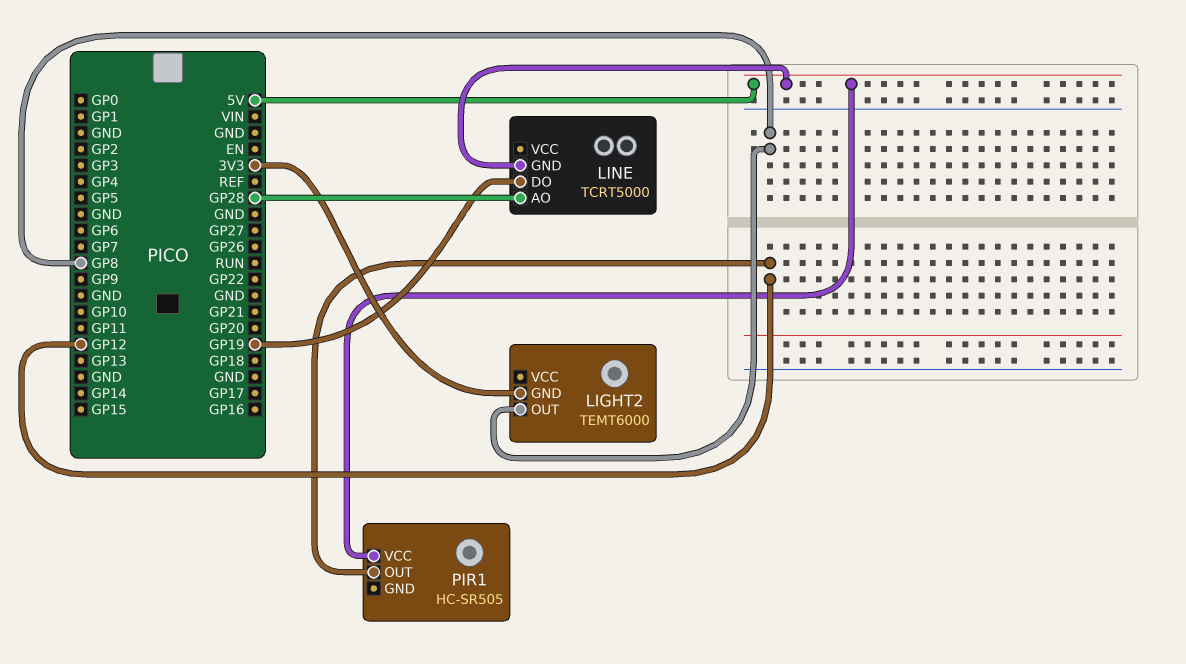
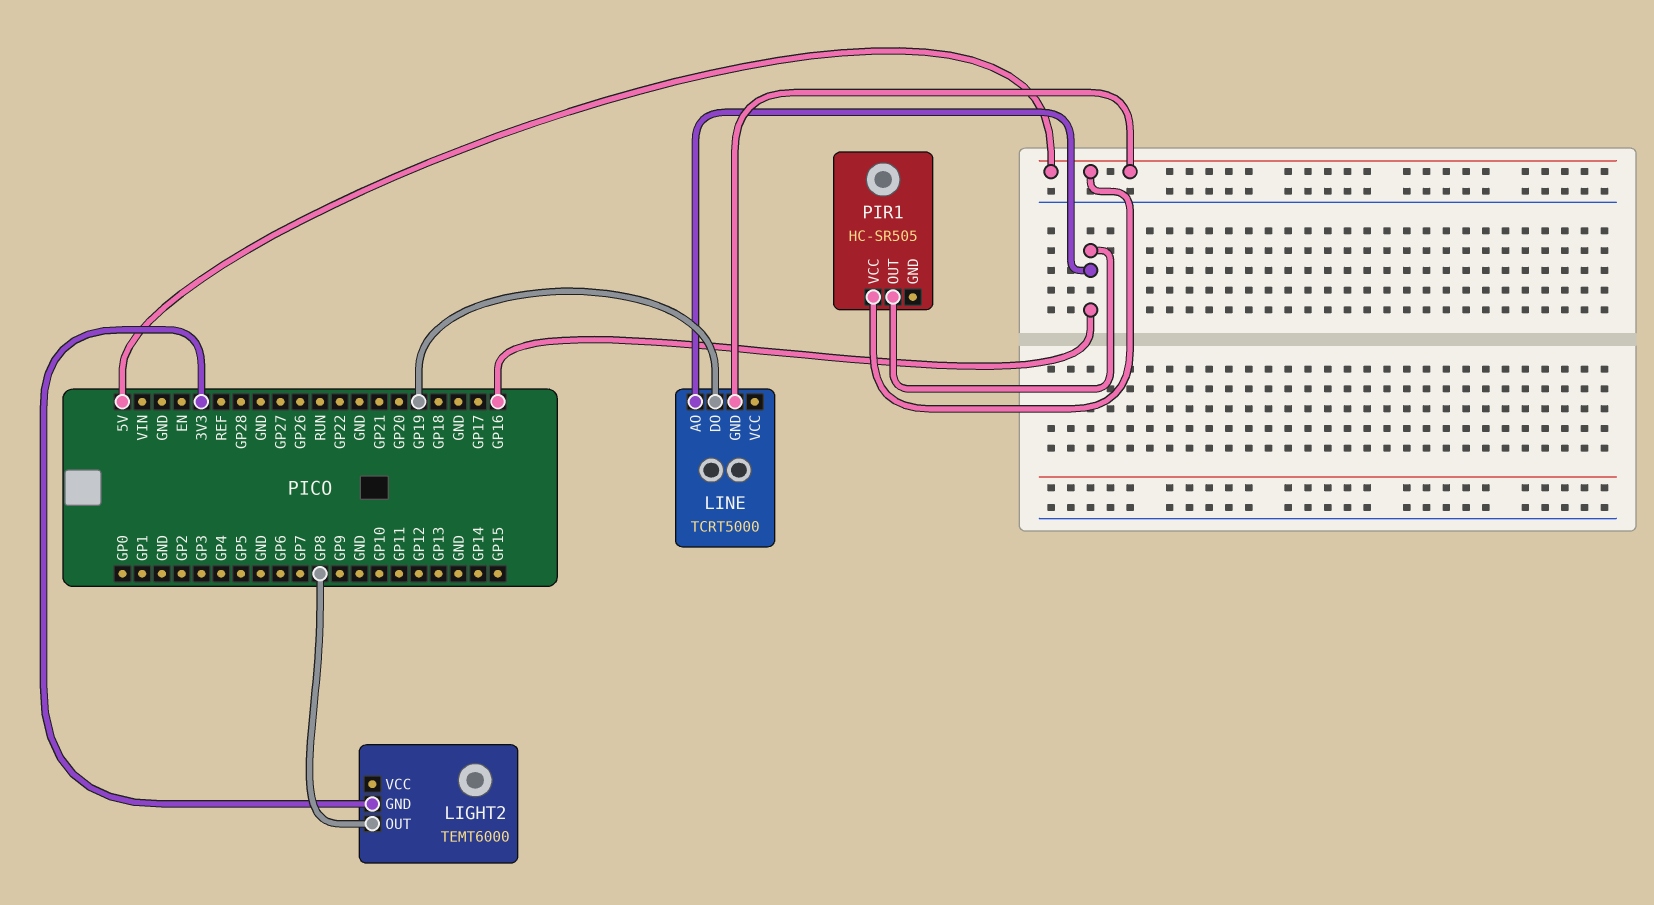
LINE pin AO: GP28 -> GP16
PIR1 pin OUT: GP12 -> GP16

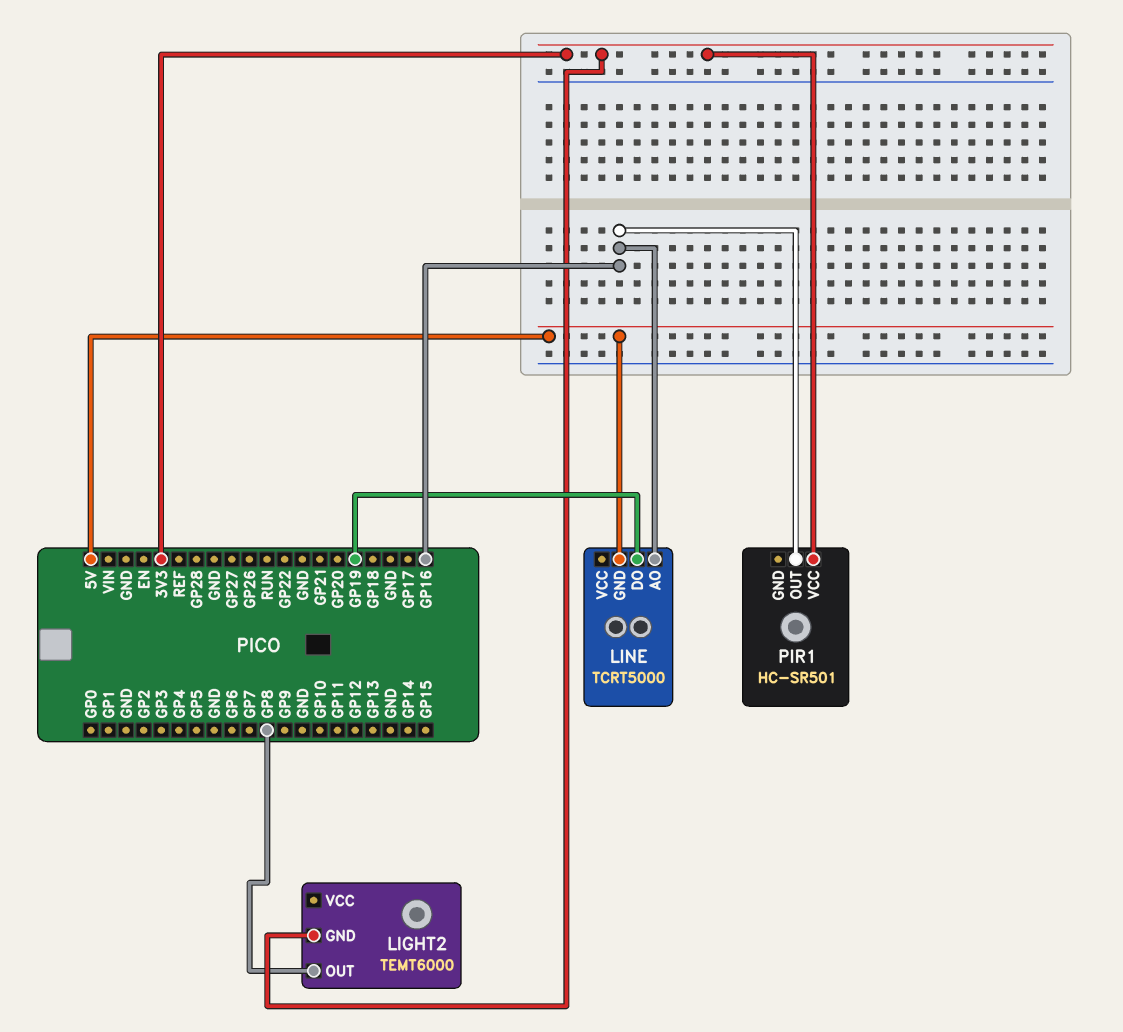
PIR1: HC-SR505 -> HC-SR501
PIR1 pin VCC: 5V -> 3V3

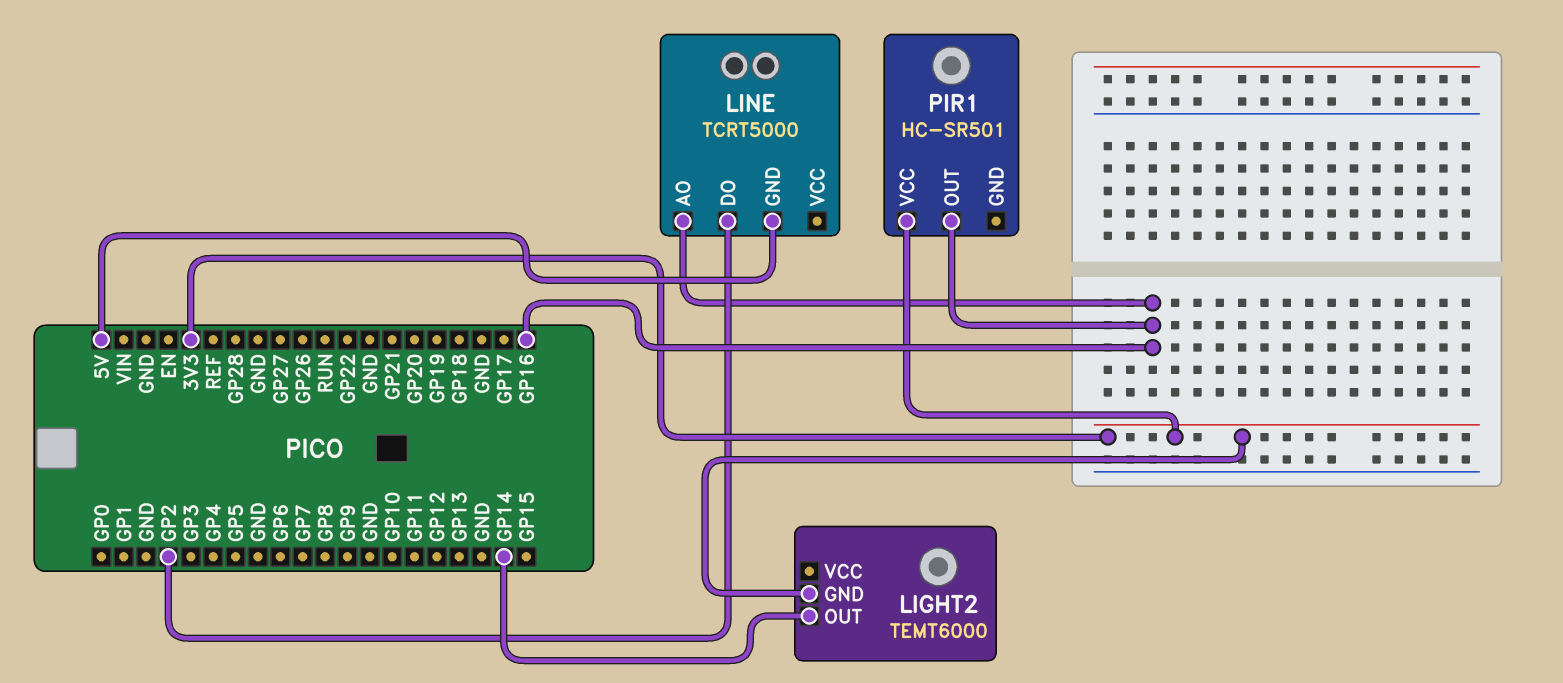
LIGHT2 pin OUT: GP8 -> GP14
LINE pin DO: GP19 -> GP2

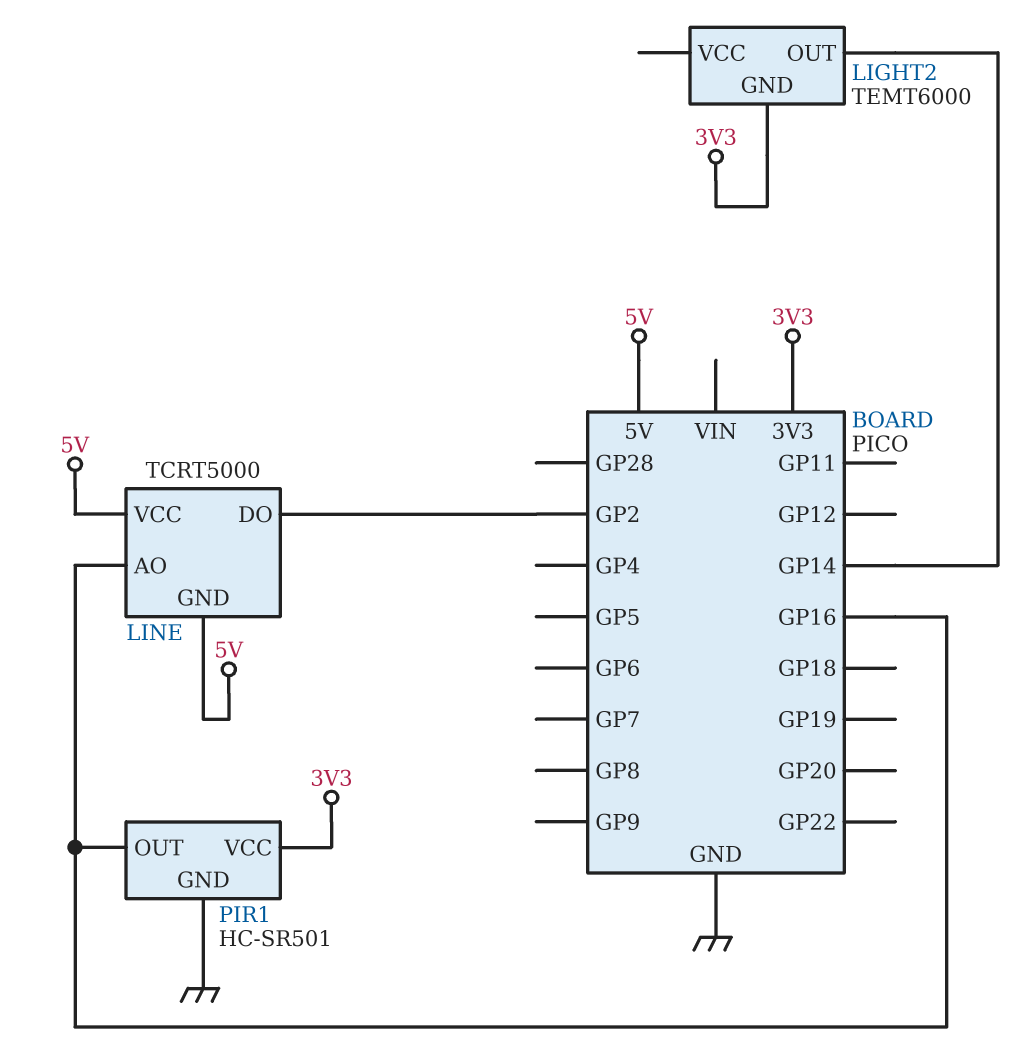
LINE pin VCC: none -> 5V
PIR1 pin GND: none -> GND

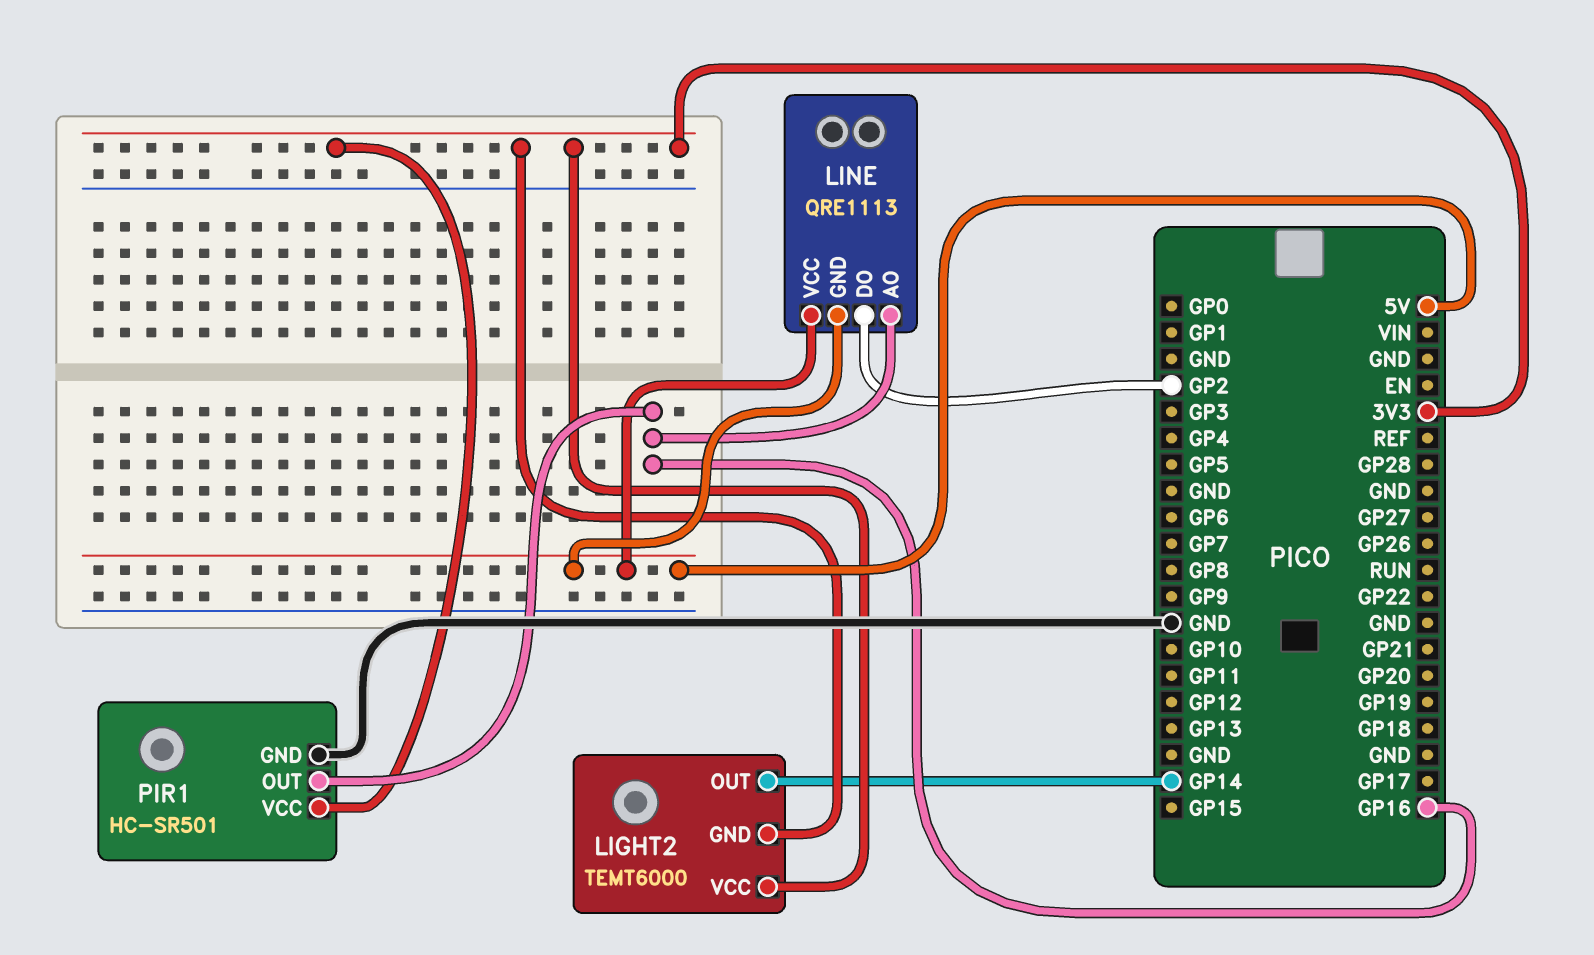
LIGHT2 pin VCC: none -> 3V3
LINE: TCRT5000 -> QRE1113

